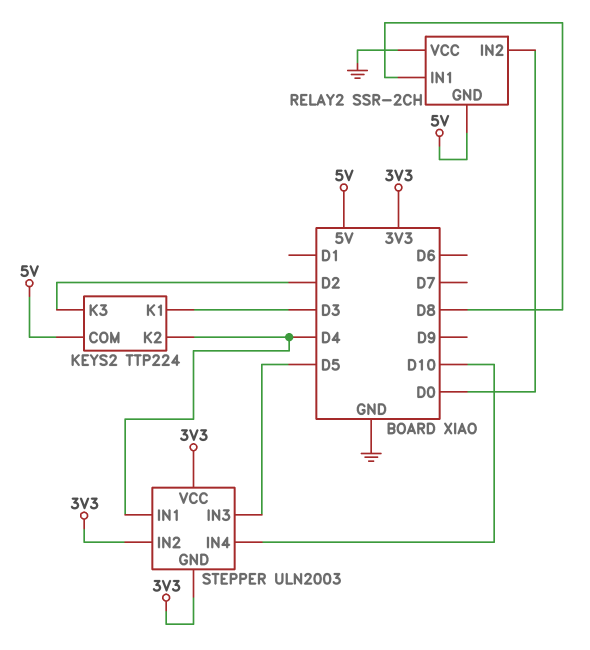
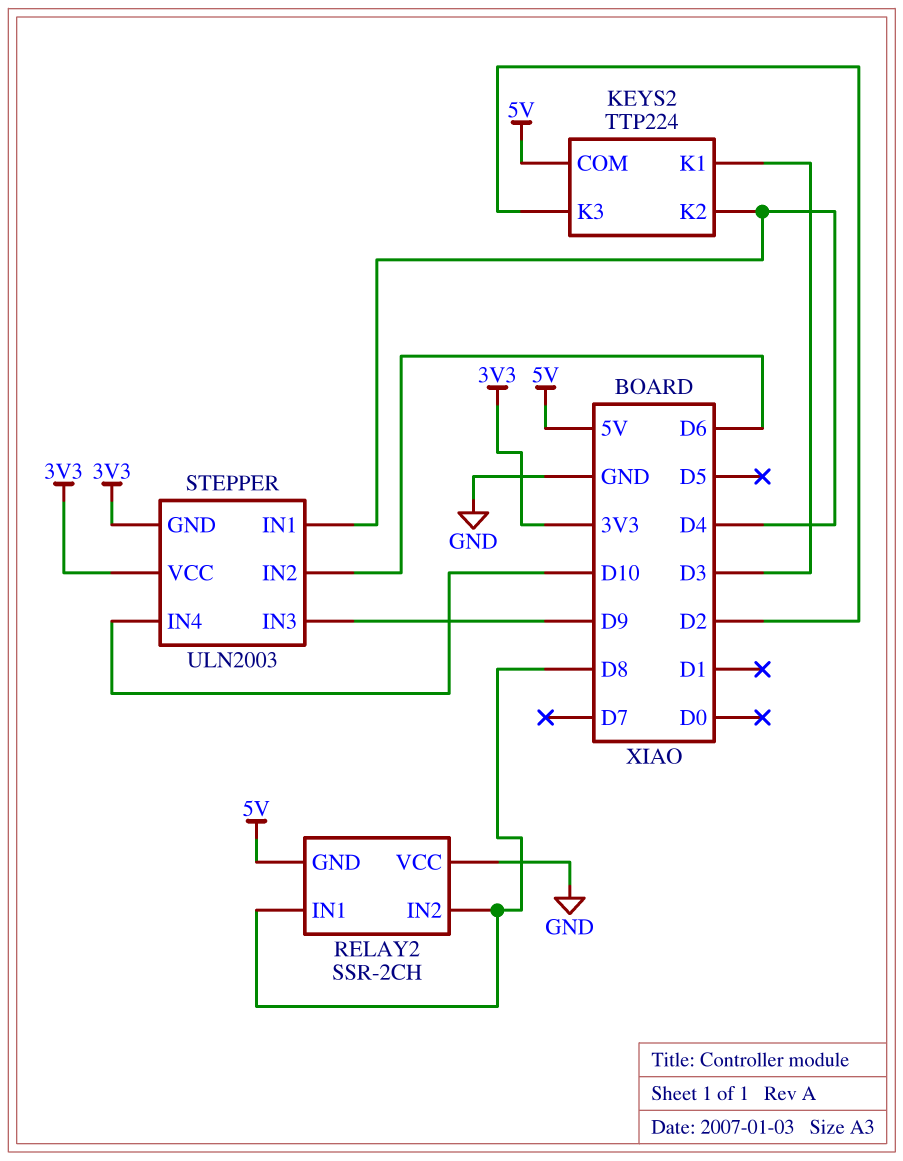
RELAY2 pin IN2: D0 -> D8
STEPPER pin IN2: 3V3 -> D6
STEPPER pin IN3: D5 -> D9

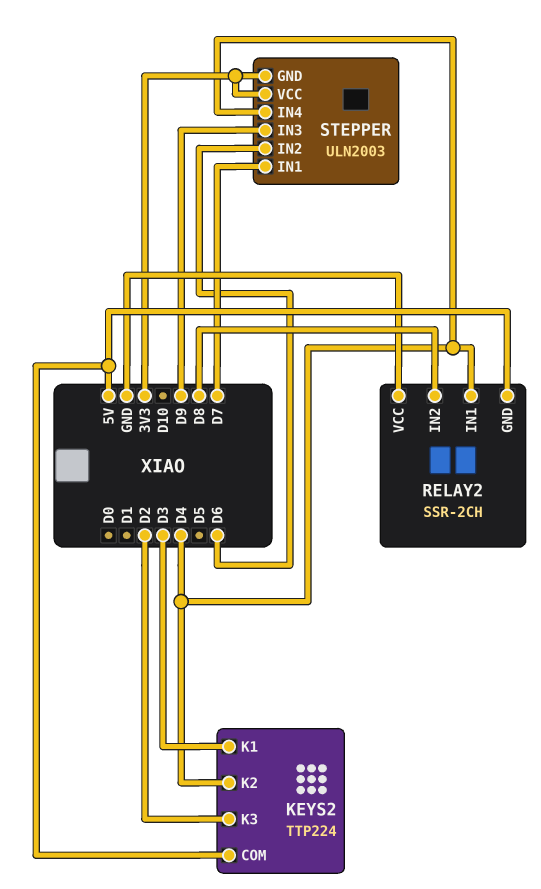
RELAY2 pin IN1: D8 -> D4
STEPPER pin IN1: D4 -> D7
STEPPER pin IN4: D10 -> D4

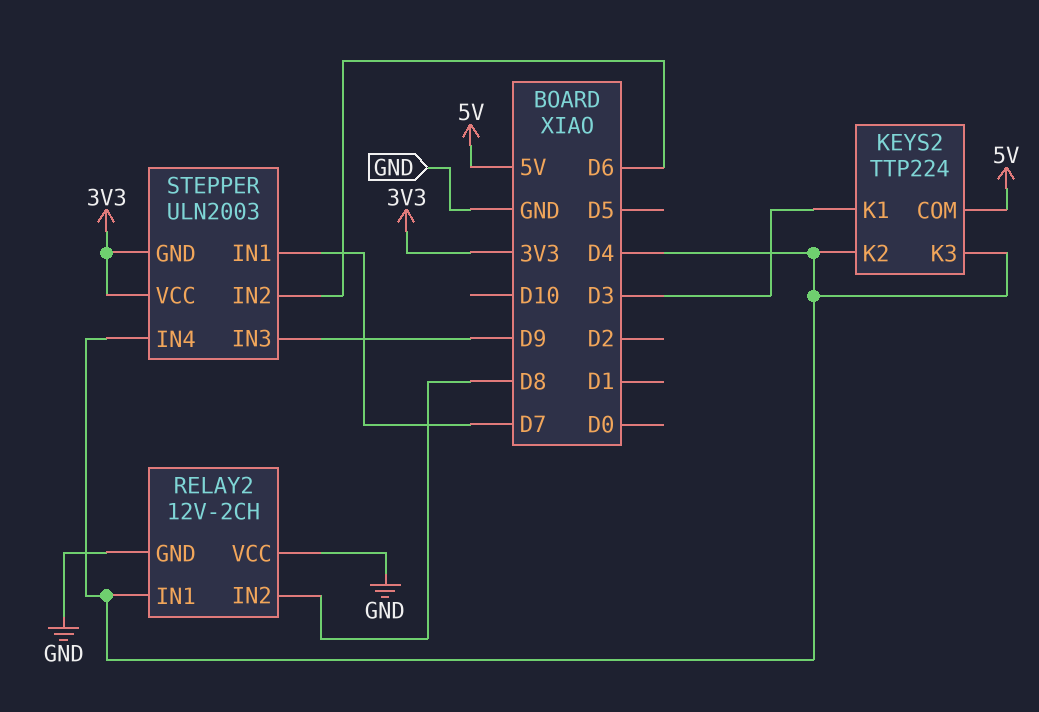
KEYS2 pin K3: D2 -> D4
RELAY2: SSR-2CH -> 12V-2CH
RELAY2 pin GND: 5V -> GND

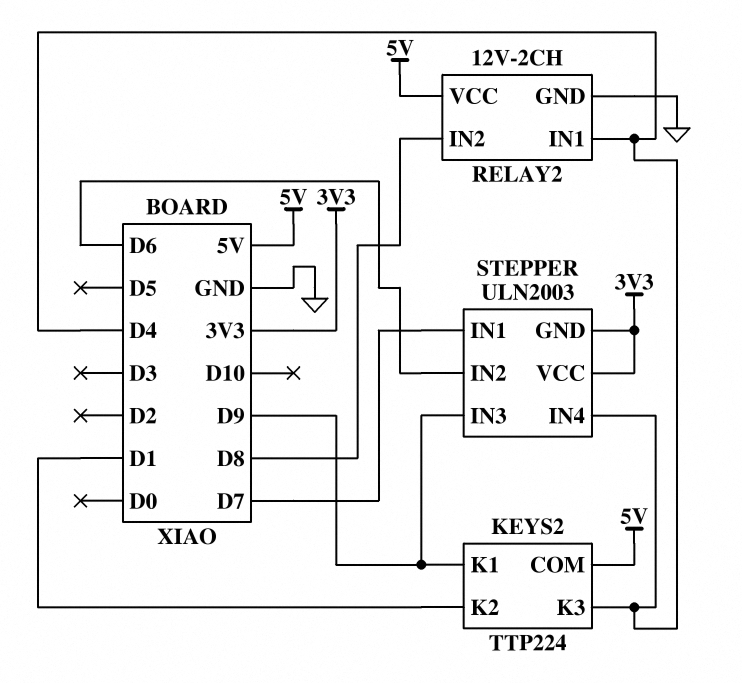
KEYS2 pin K1: D3 -> D9
KEYS2 pin K2: D4 -> D1
RELAY2 pin VCC: GND -> 5V

